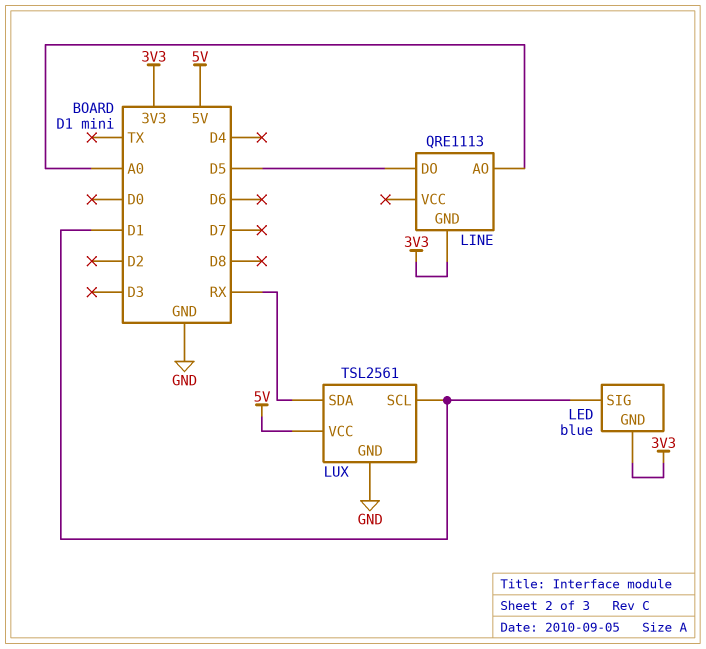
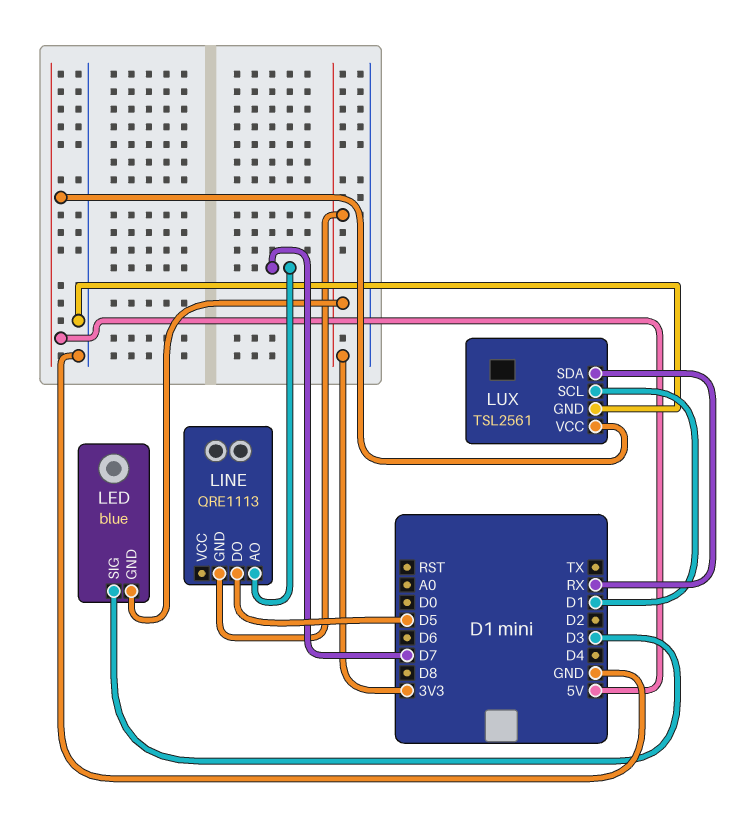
LED pin SIG: D1 -> D3
LINE pin AO: A0 -> D7

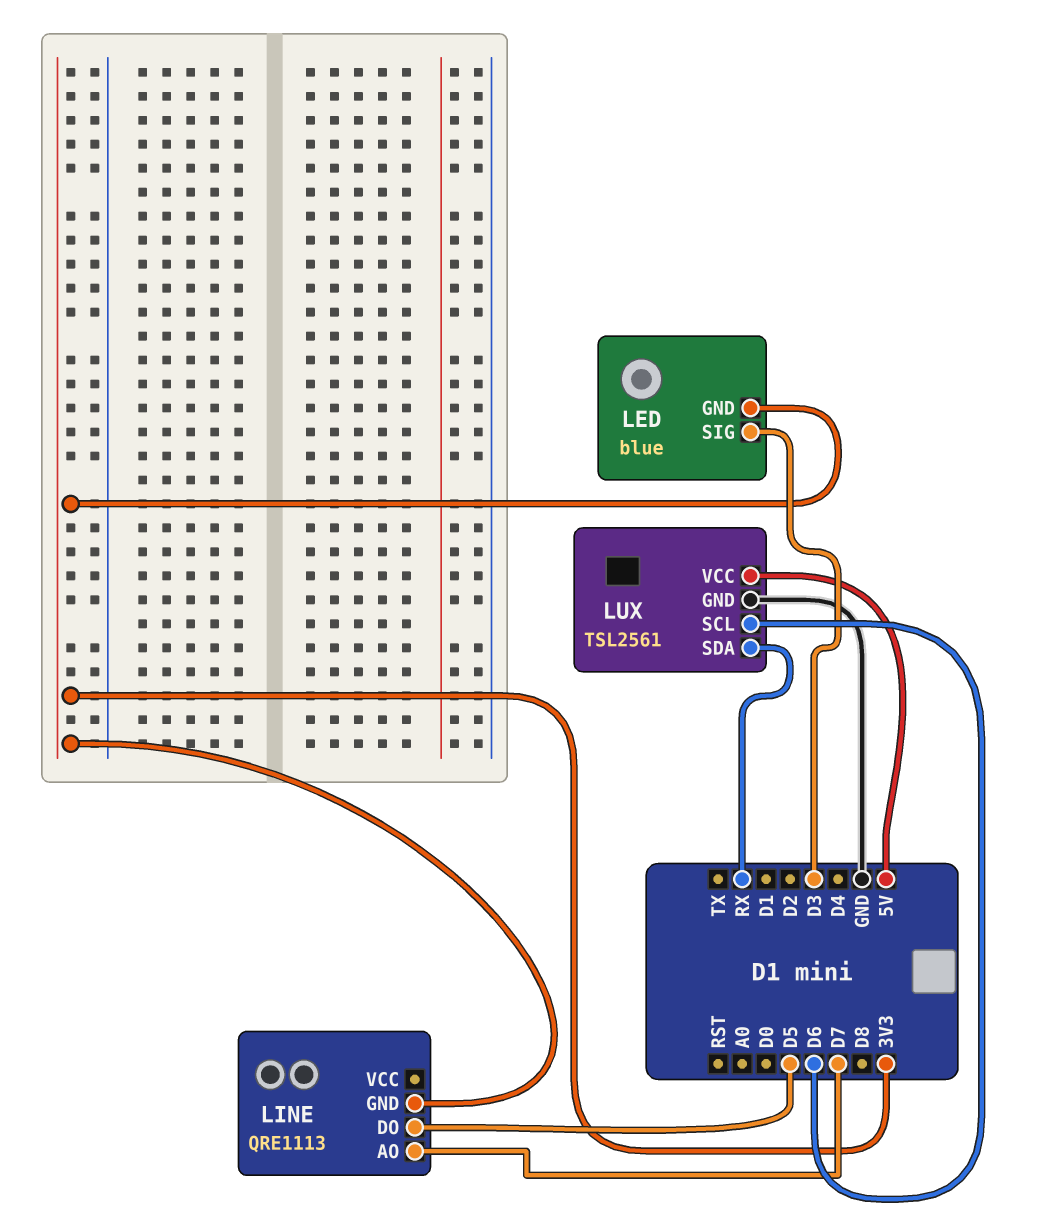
LUX pin SCL: D1 -> D6

